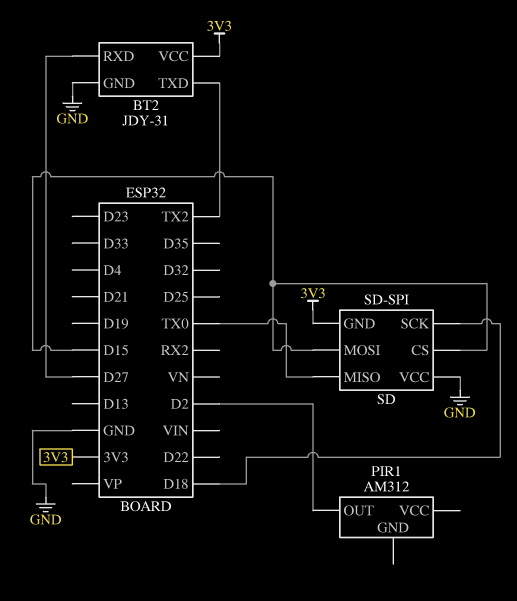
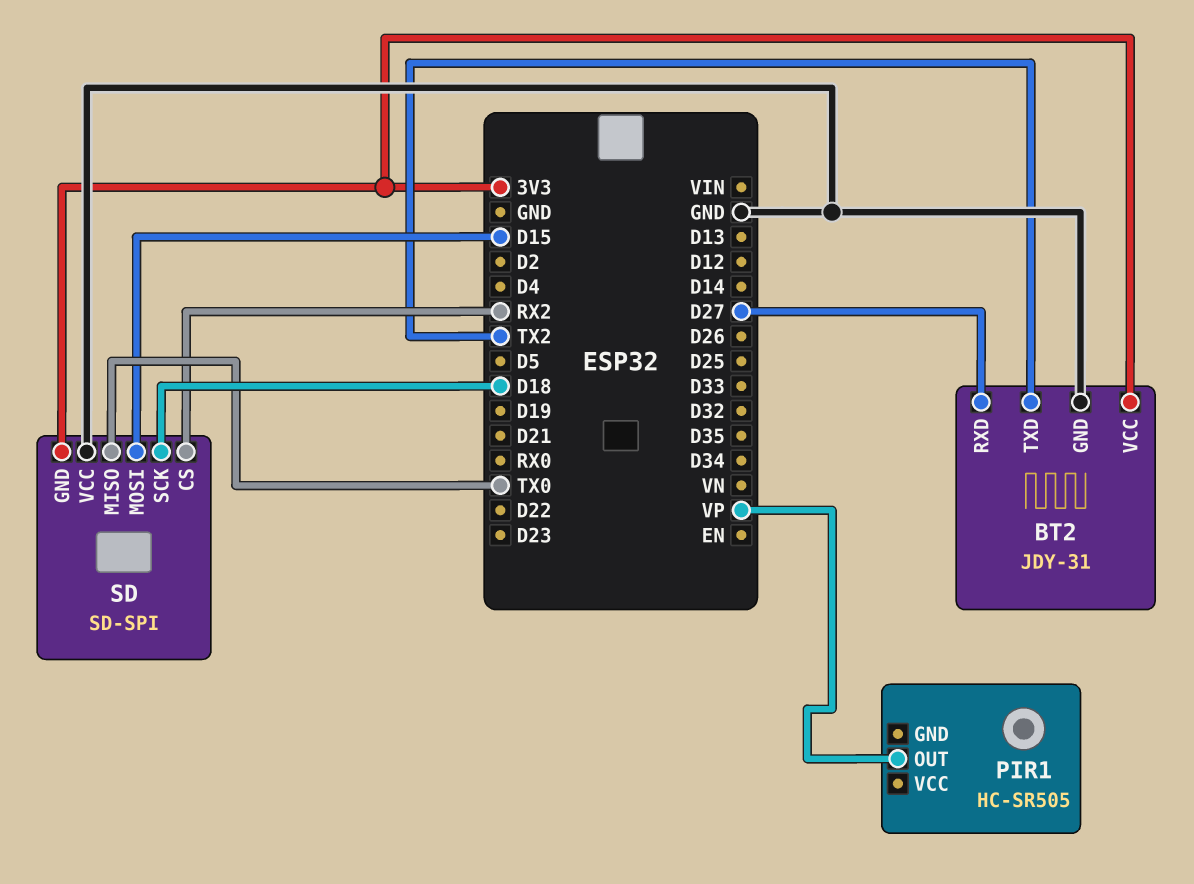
PIR1: AM312 -> HC-SR505
PIR1 pin OUT: D2 -> VP
SD pin CS: D15 -> RX2

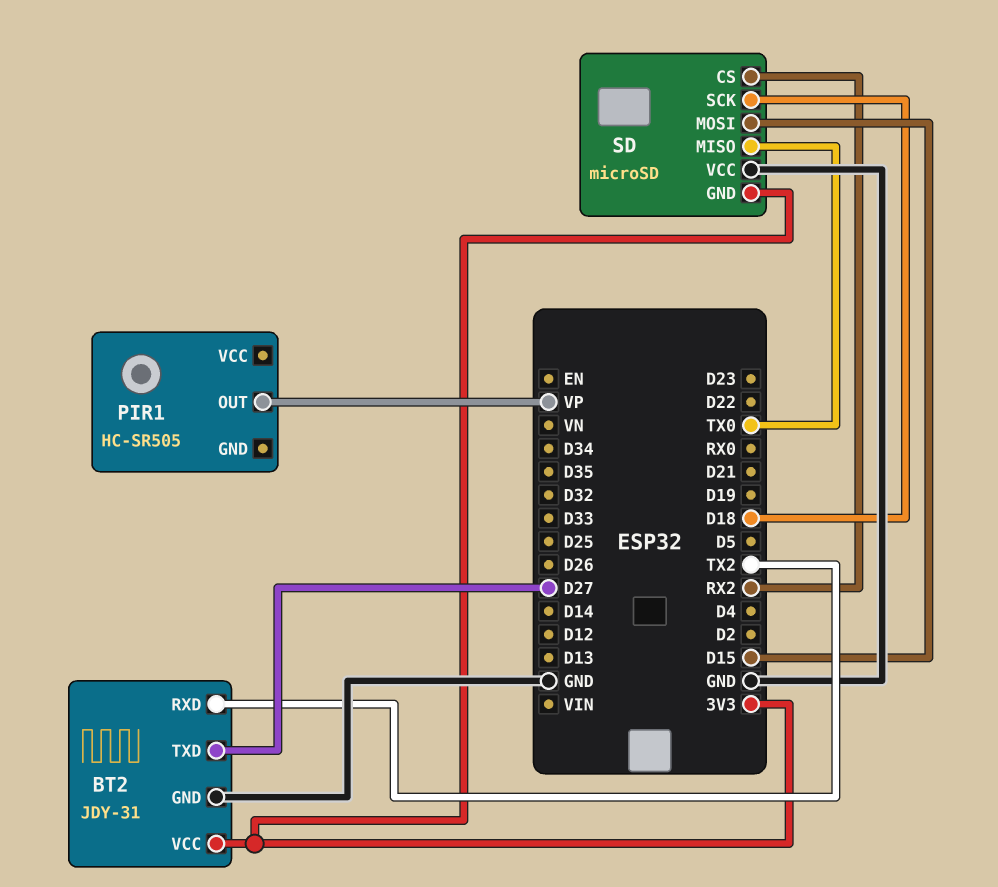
BT2 pin RXD: D27 -> TX2
BT2 pin TXD: TX2 -> D27
SD: SD-SPI -> microSD

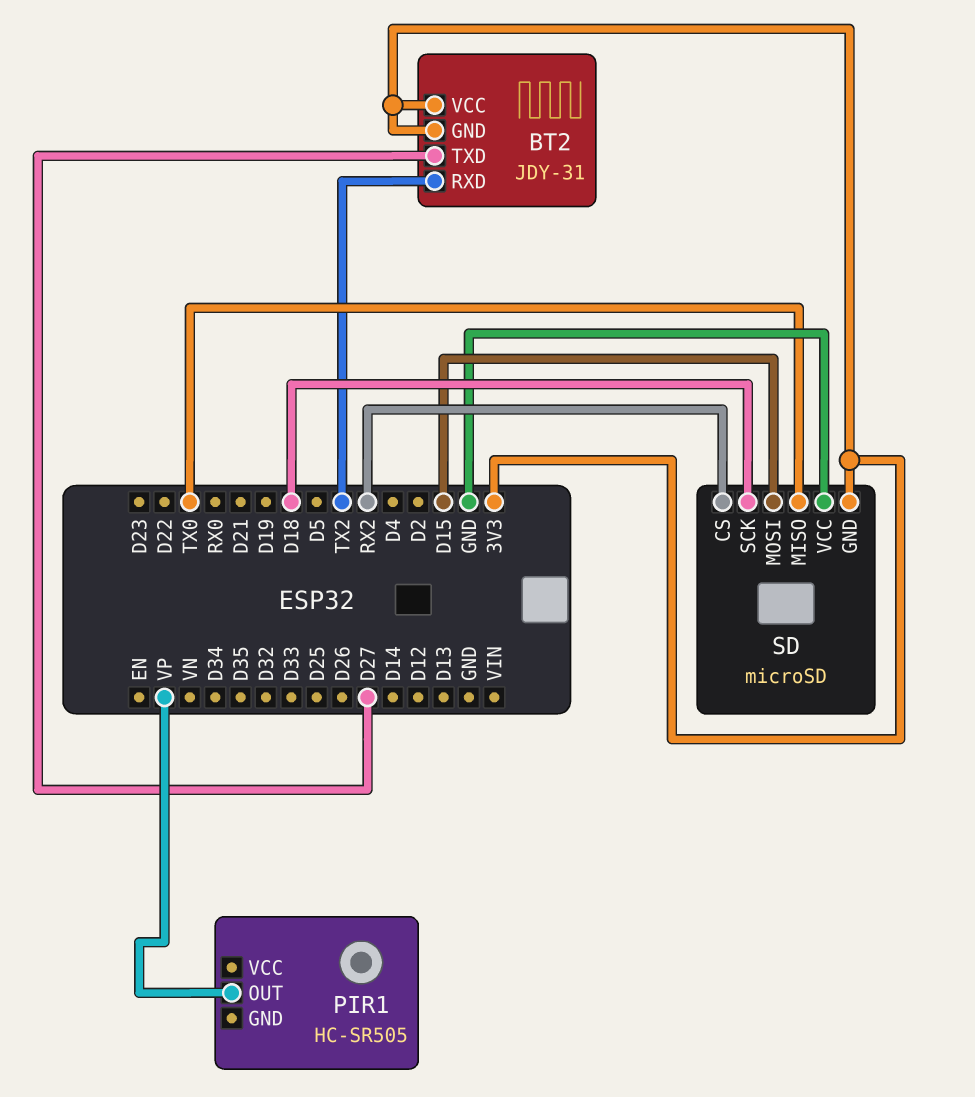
BT2 pin GND: GND -> 3V3

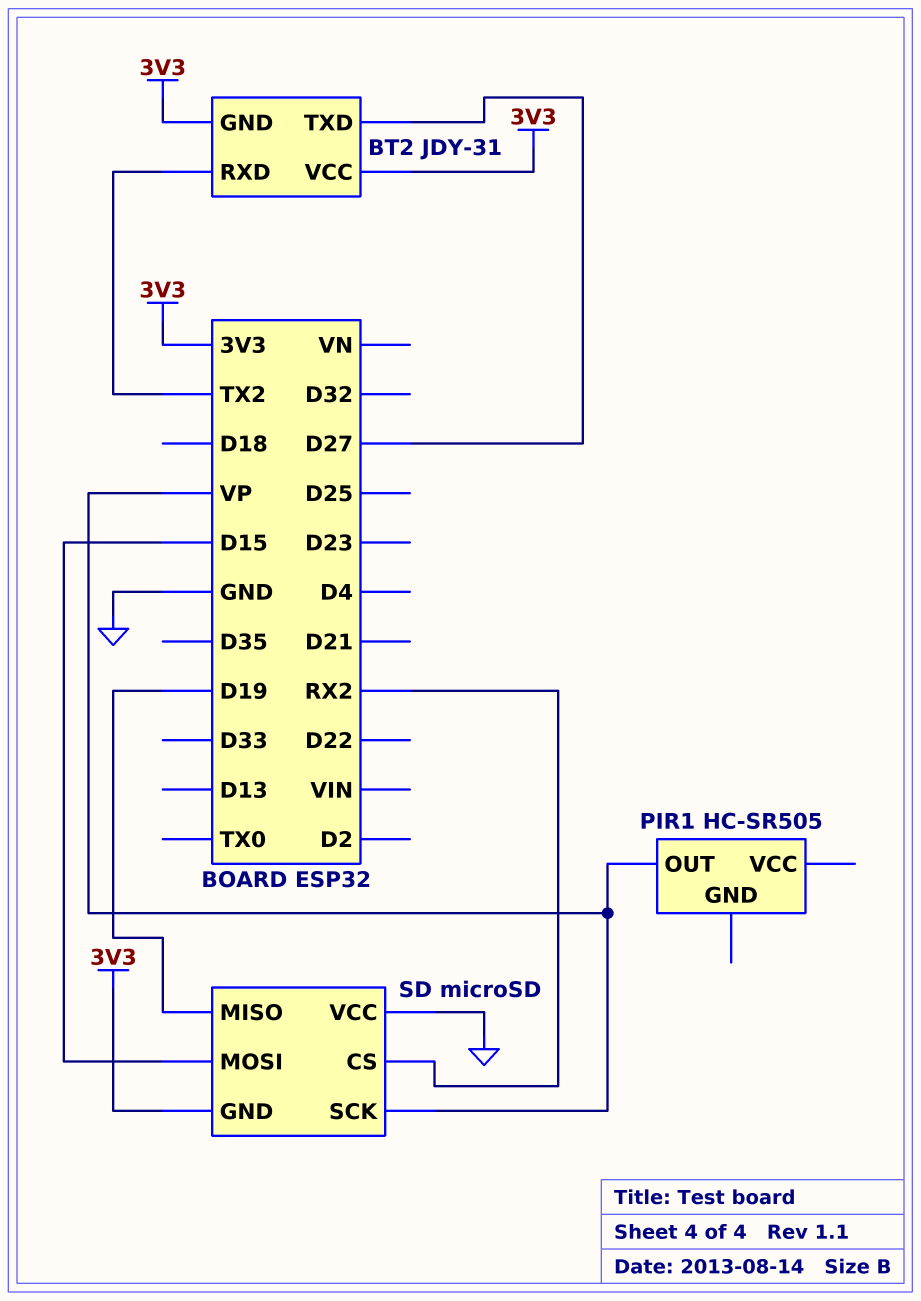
SD pin MISO: TX0 -> D19
SD pin SCK: D18 -> VP

